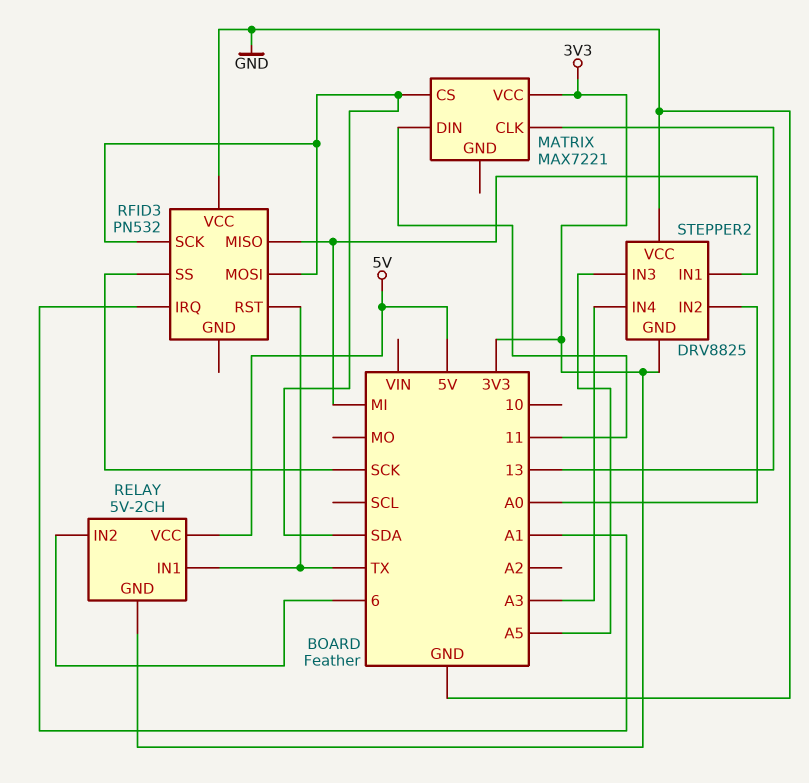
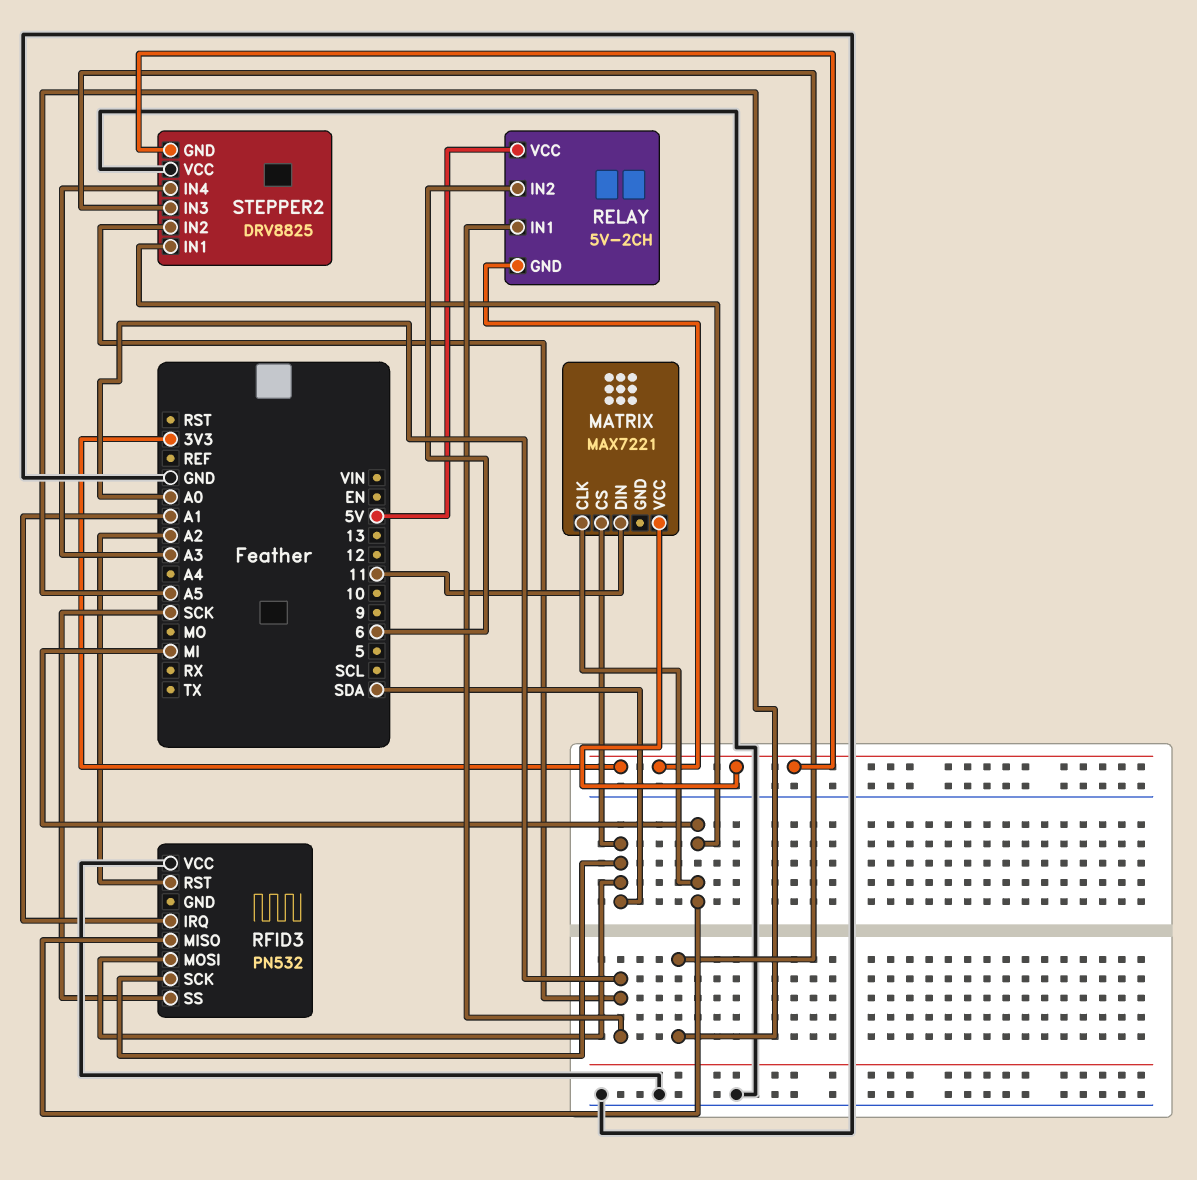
MATRIX pin CLK: 13 -> MI
RELAY pin IN1: TX -> A0
RFID3 pin RST: TX -> A2

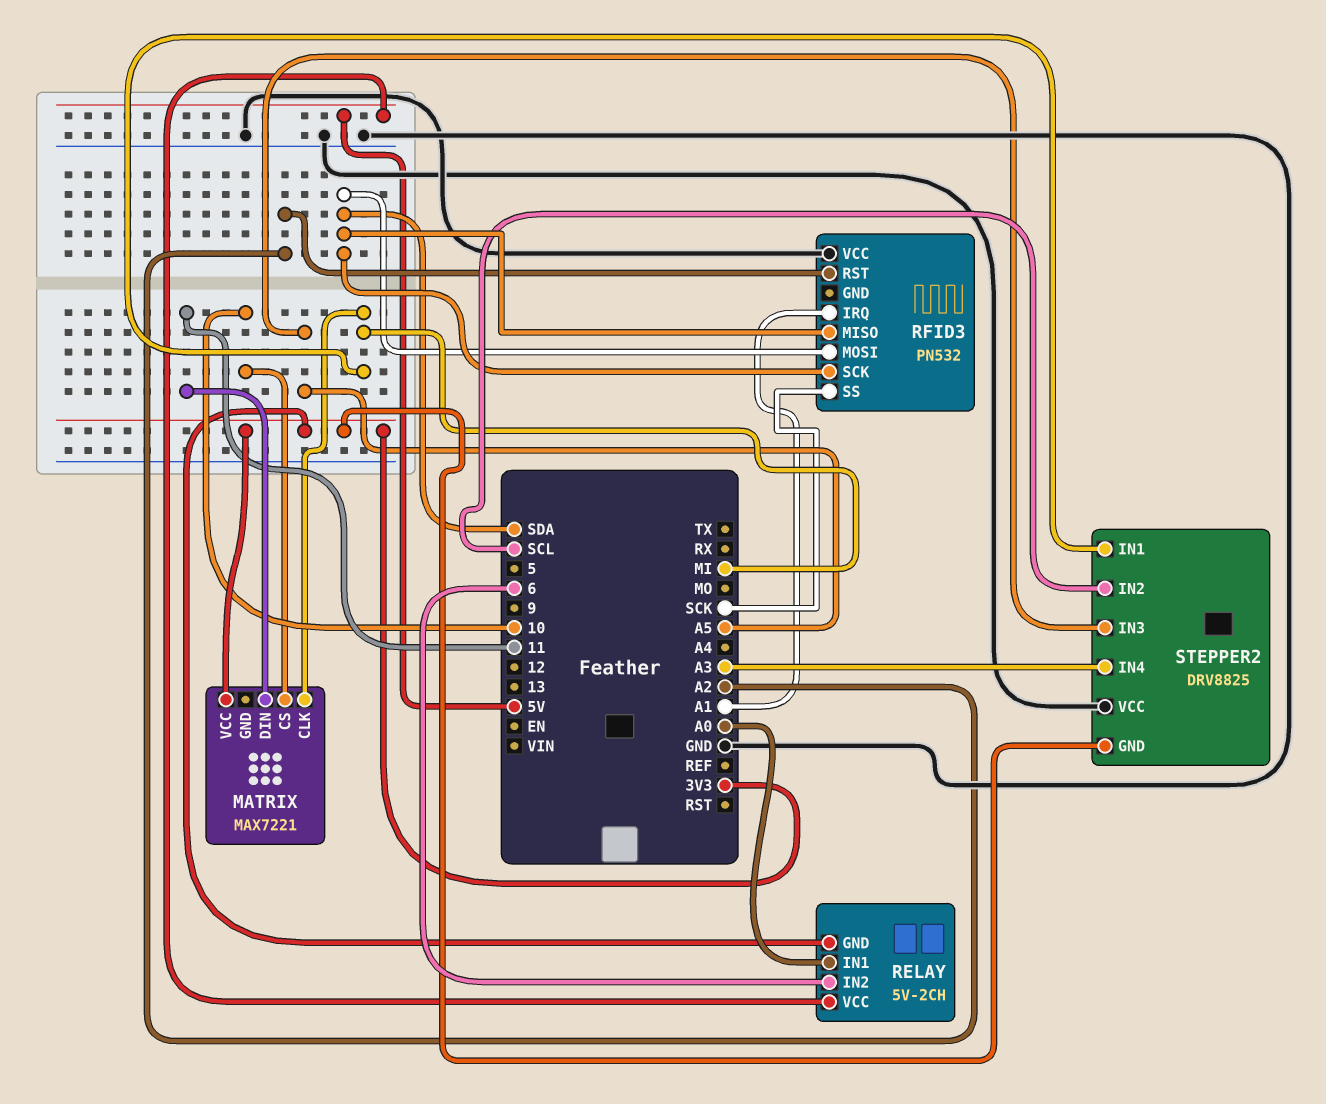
MATRIX pin CS: SDA -> 10
RFID3 pin MISO: MI -> SDA
STEPPER2 pin IN2: A0 -> SCL

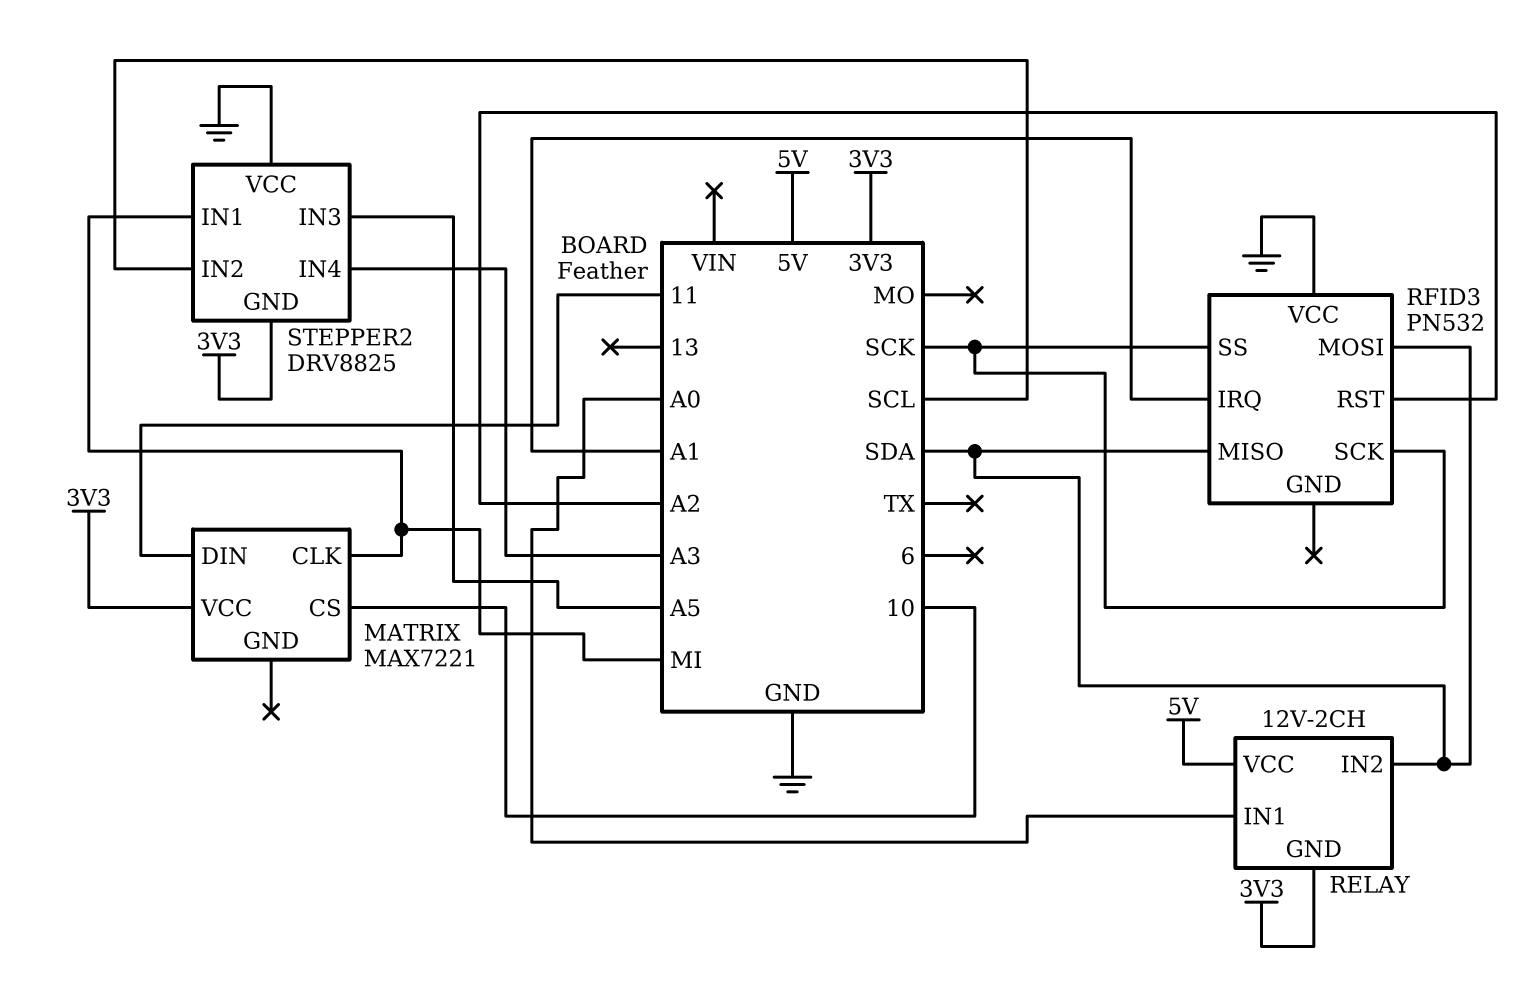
RELAY: 5V-2CH -> 12V-2CH
RELAY pin IN2: 6 -> SDA
RFID3 pin SCK: SDA -> SCK

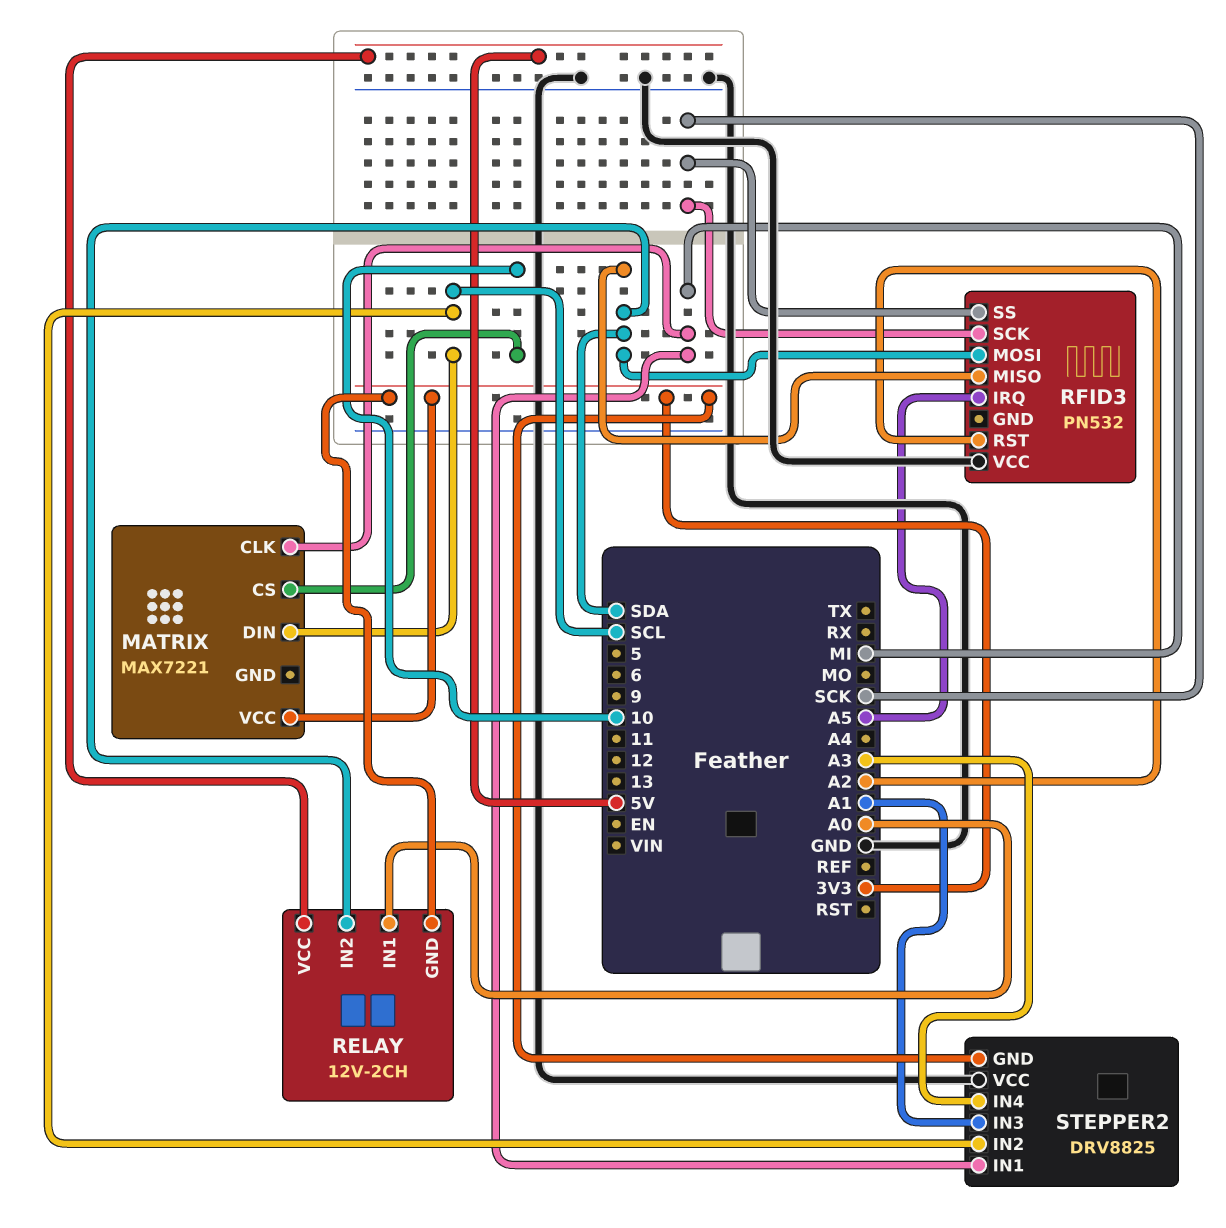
MATRIX pin DIN: 11 -> SCL
RFID3 pin IRQ: A1 -> A5
STEPPER2 pin IN3: A5 -> A1

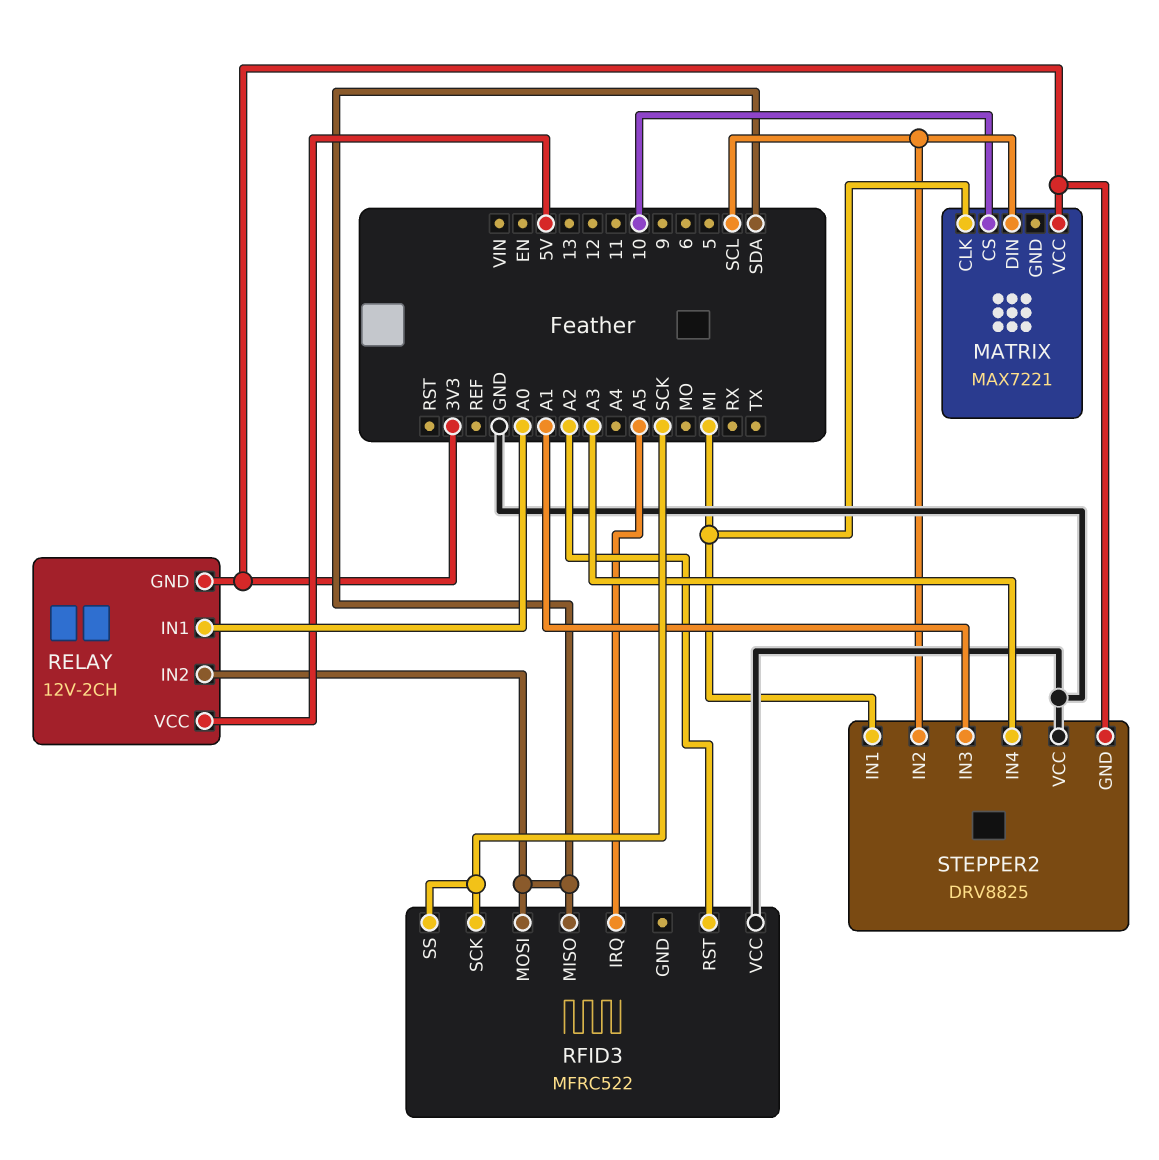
RFID3: PN532 -> MFRC522

